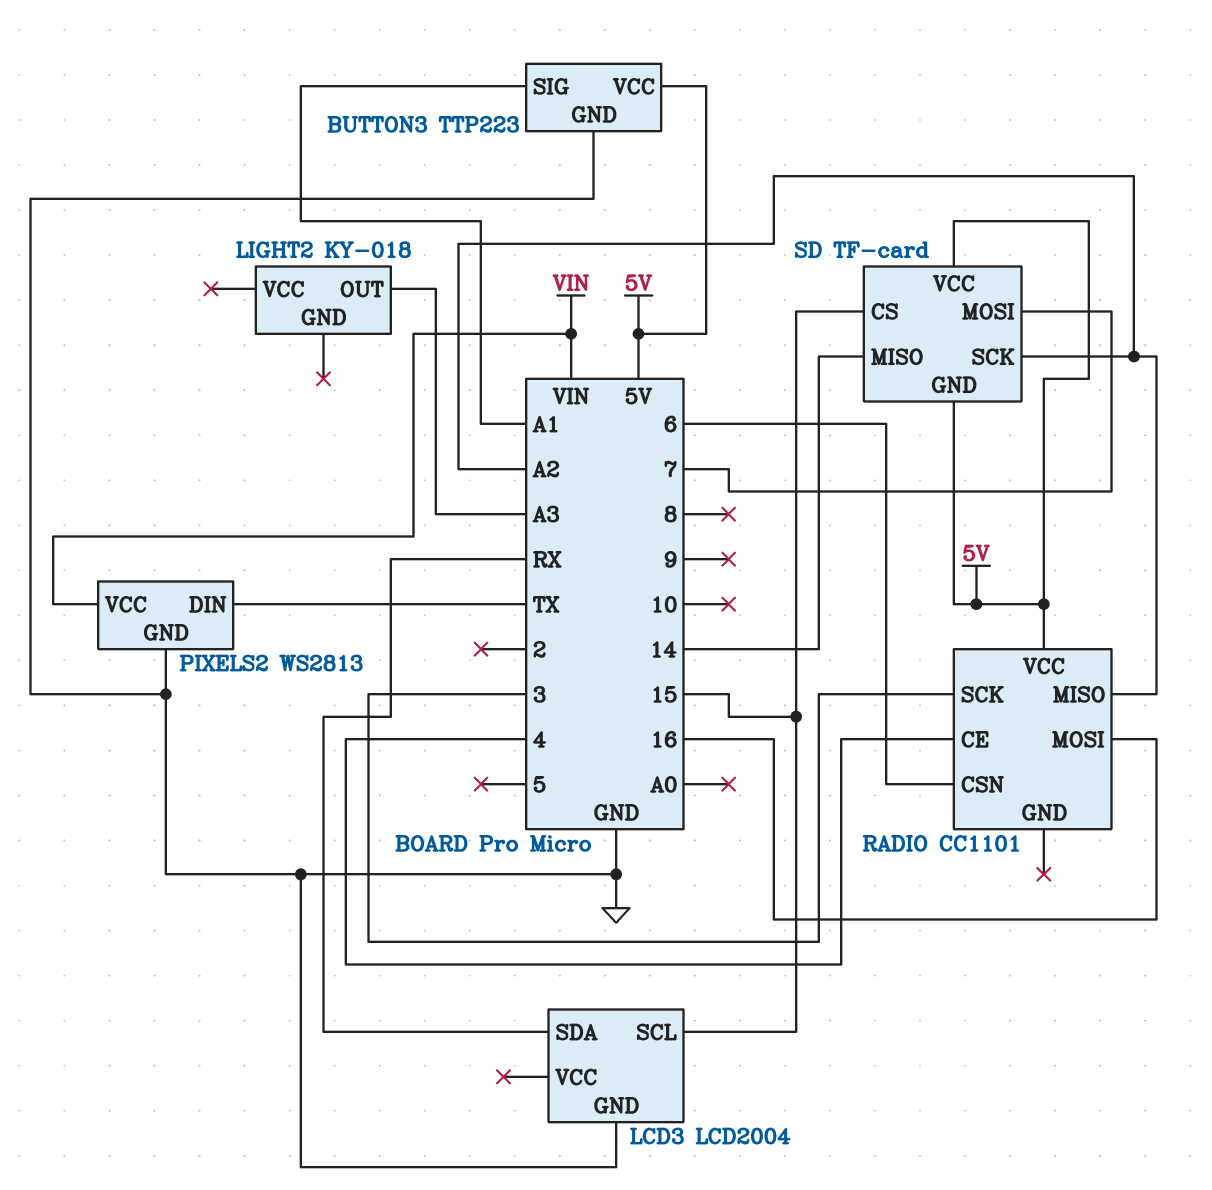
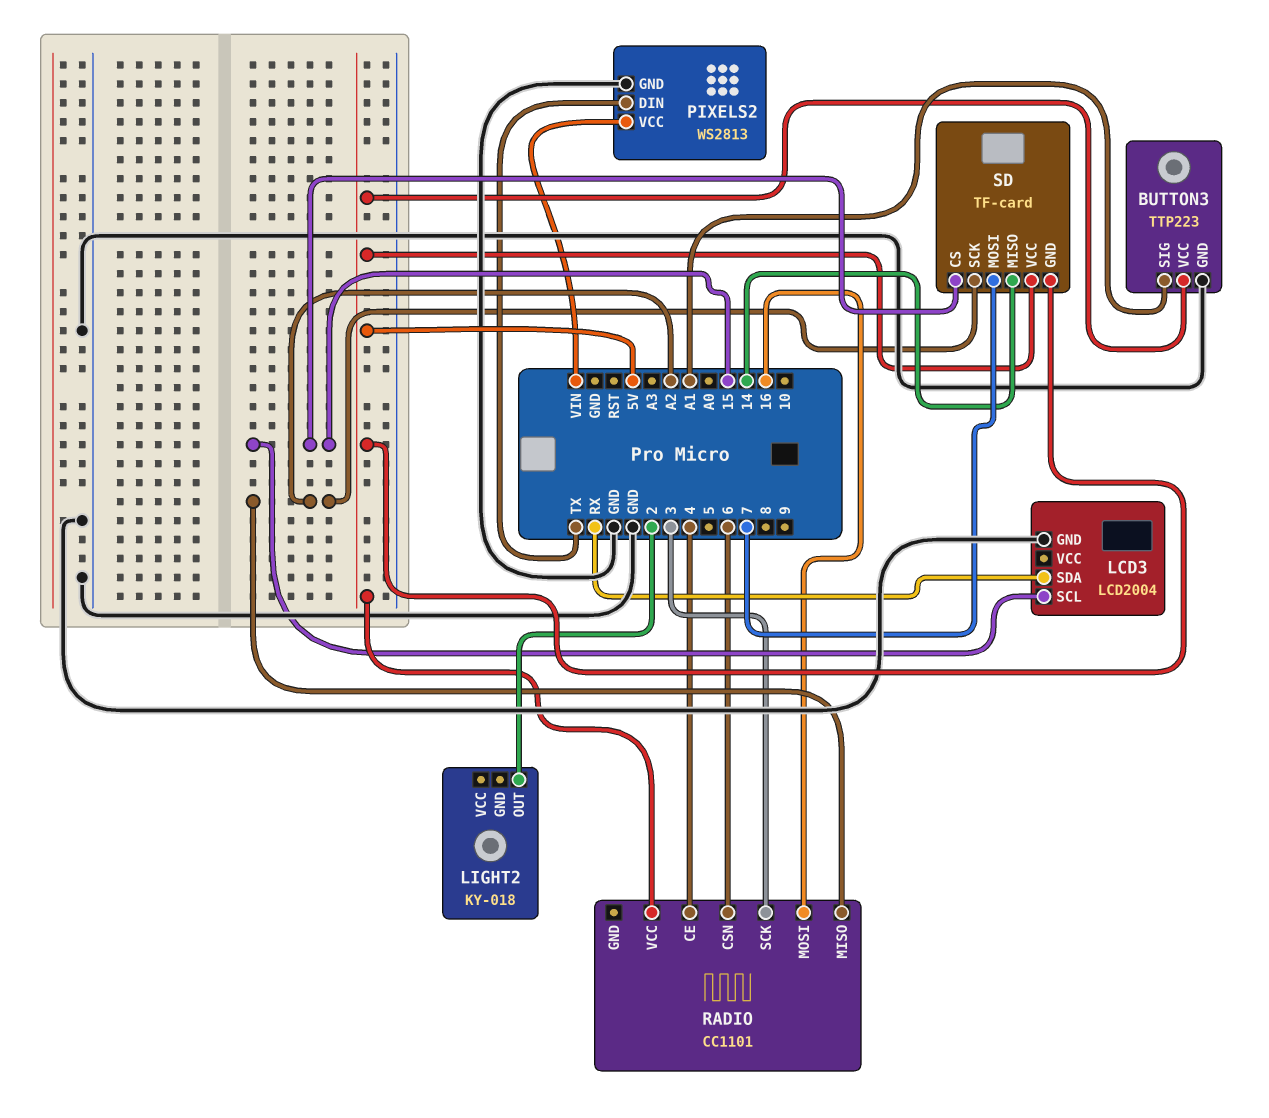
LIGHT2 pin OUT: A3 -> 2

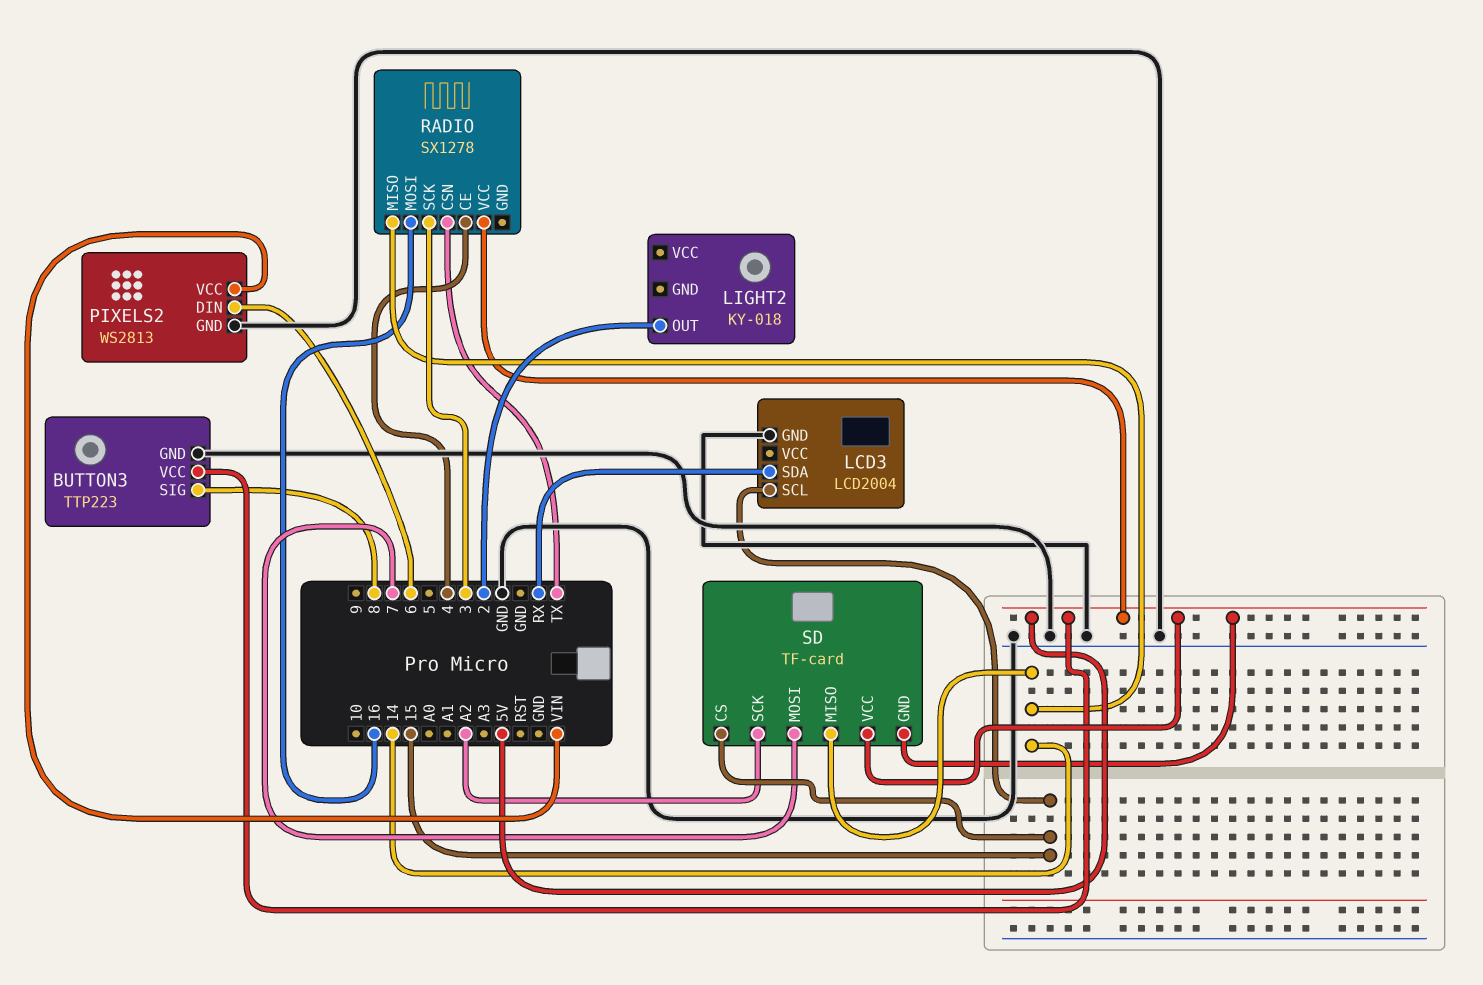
BUTTON3 pin SIG: A1 -> 8
PIXELS2 pin DIN: TX -> 6
RADIO: CC1101 -> SX1278
RADIO pin CSN: 6 -> TX
RADIO pin MISO: A2 -> 14

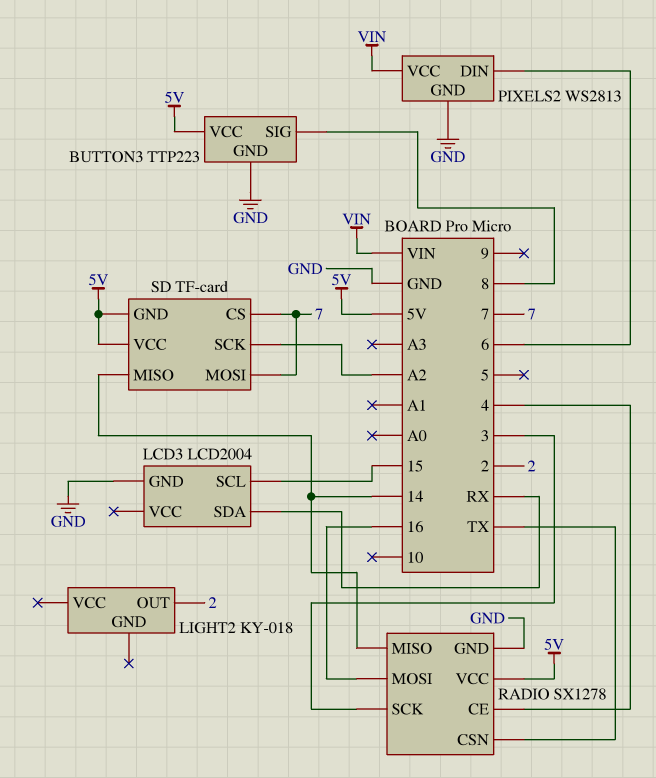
RADIO pin GND: none -> GND
SD pin CS: 15 -> 7

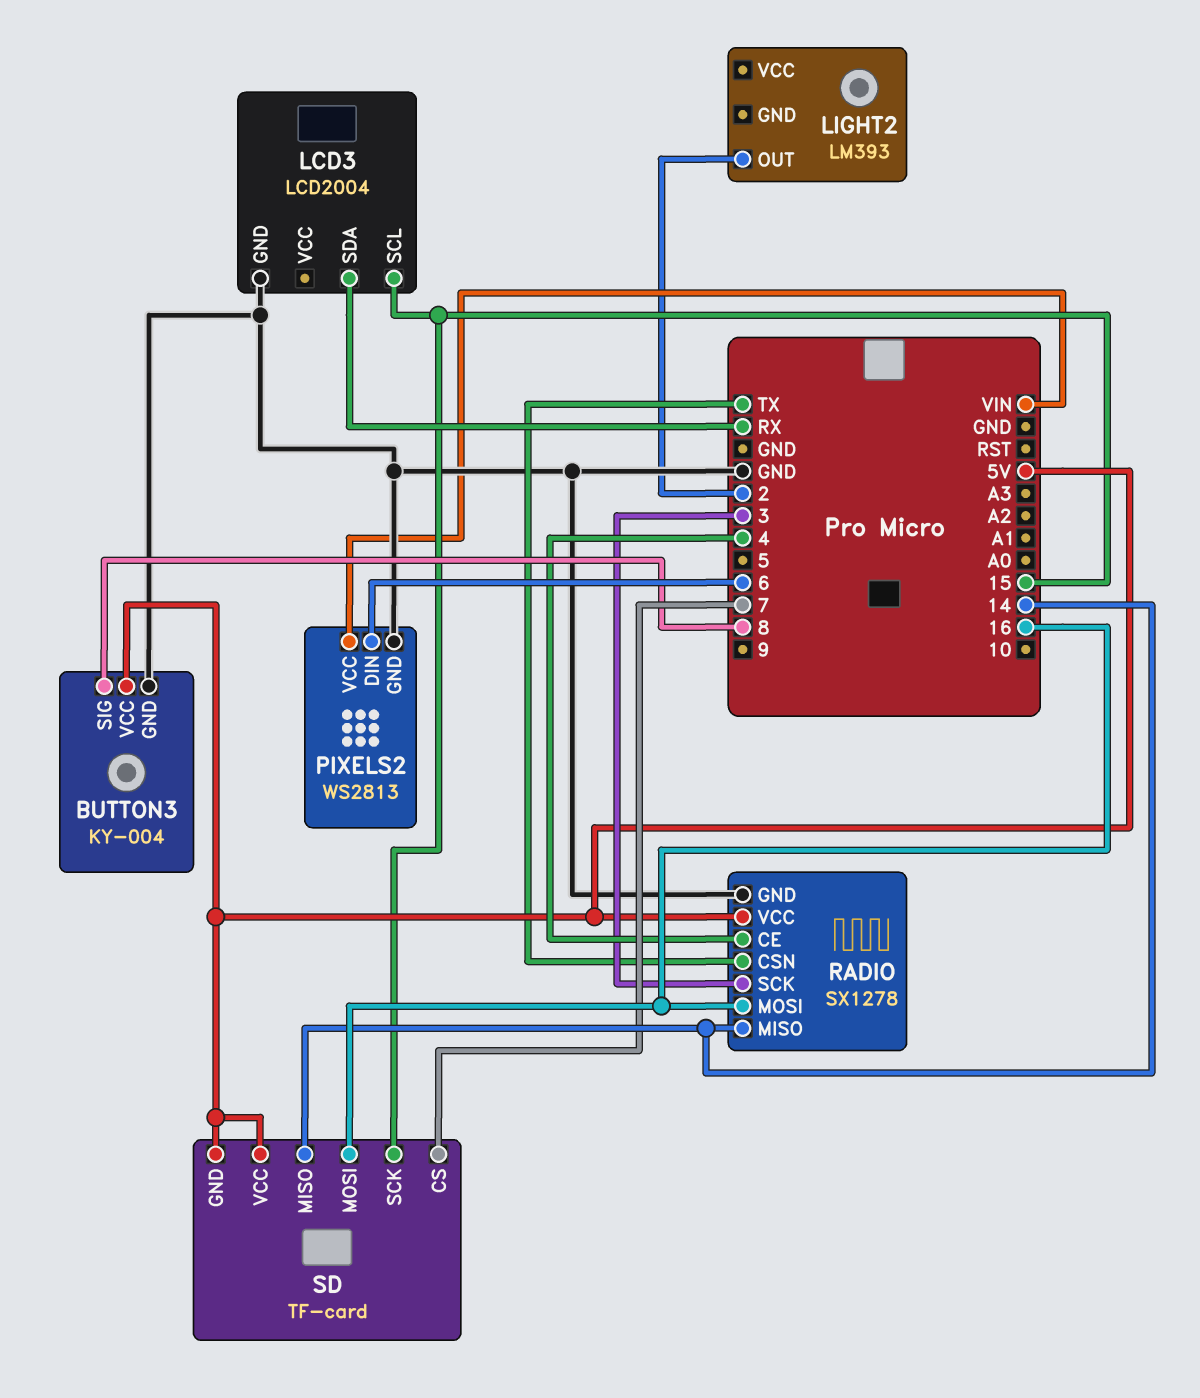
BUTTON3: TTP223 -> KY-004
LIGHT2: KY-018 -> LM393
SD pin MOSI: 7 -> 16
SD pin SCK: A2 -> 15

